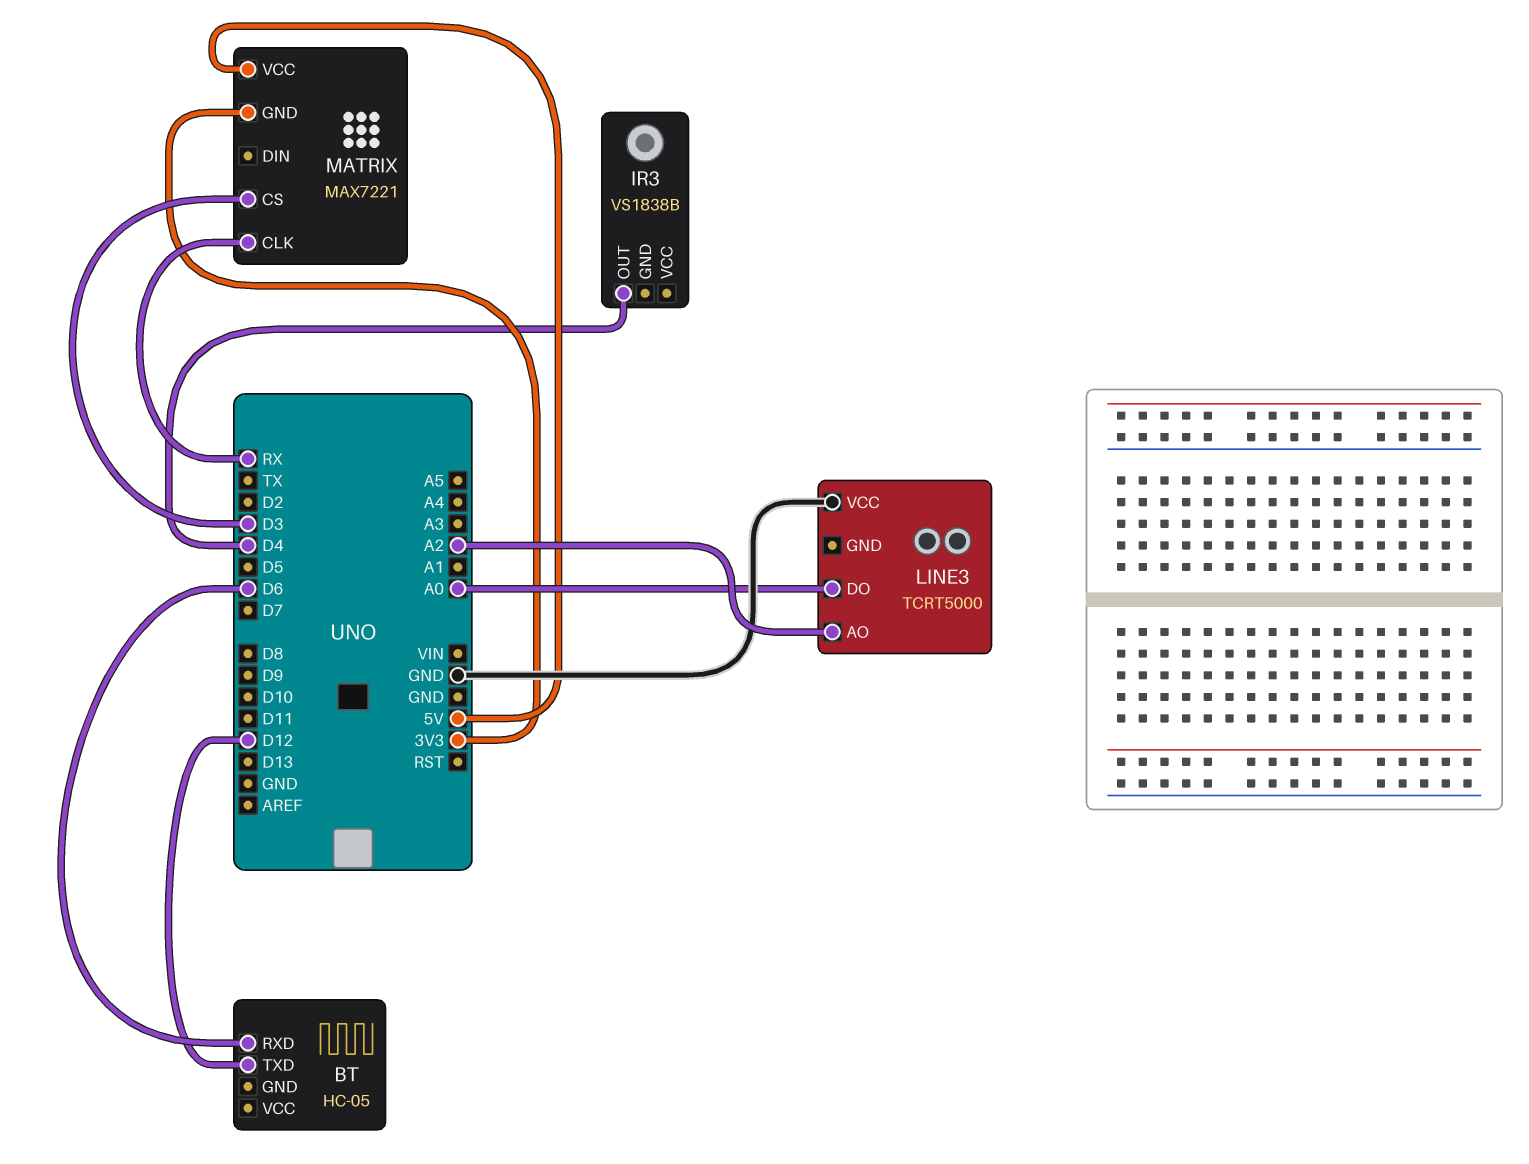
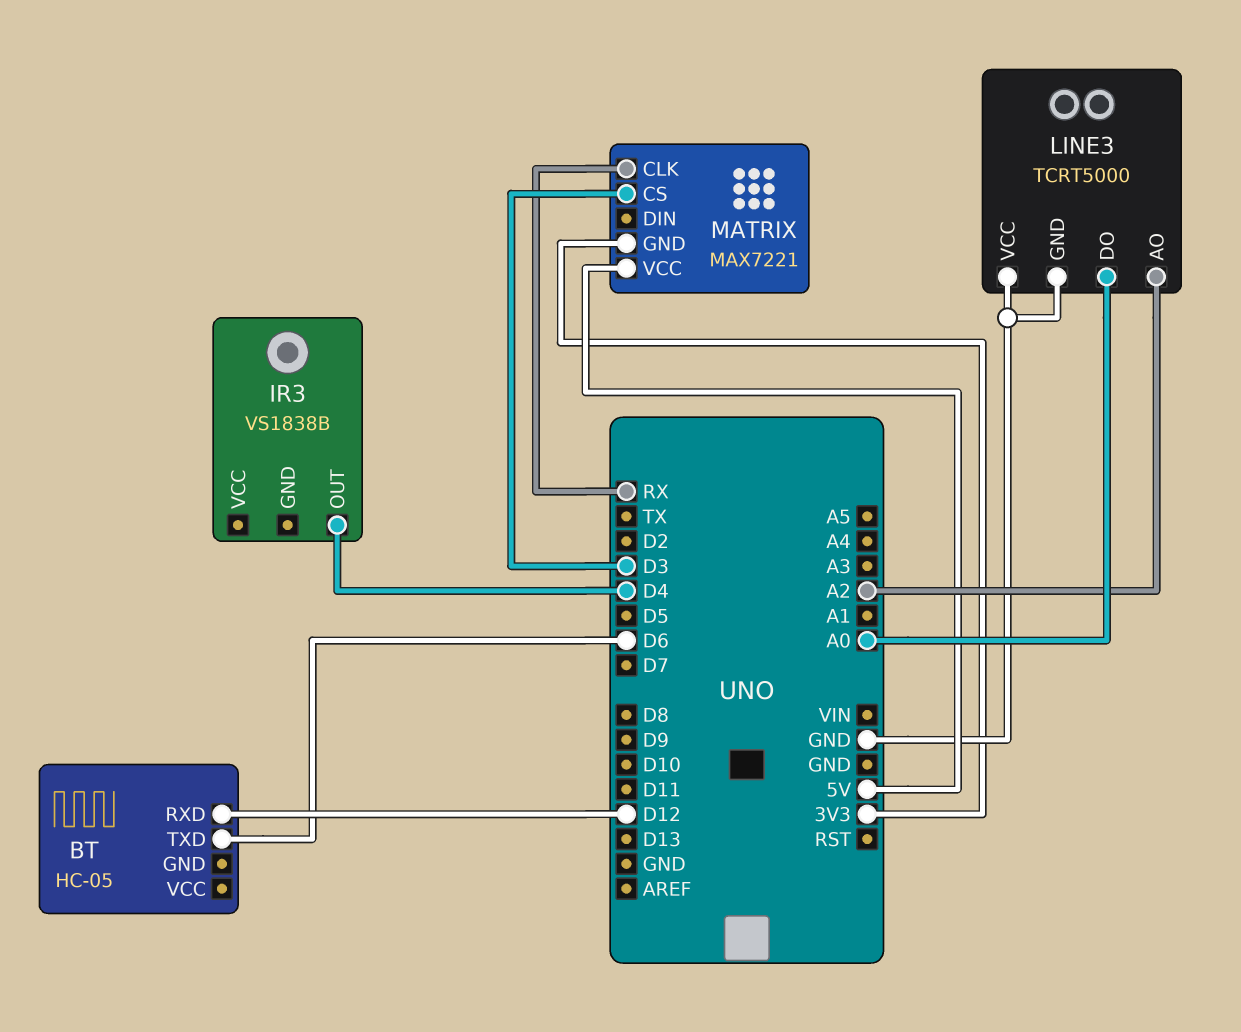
BT pin RXD: D6 -> D12
BT pin TXD: D12 -> D6
LINE3 pin GND: none -> GND

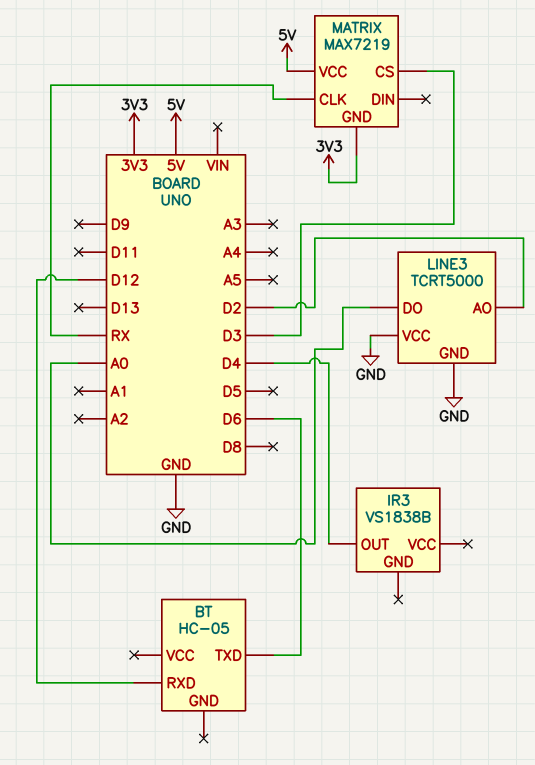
LINE3 pin AO: A2 -> D2
MATRIX: MAX7221 -> MAX7219

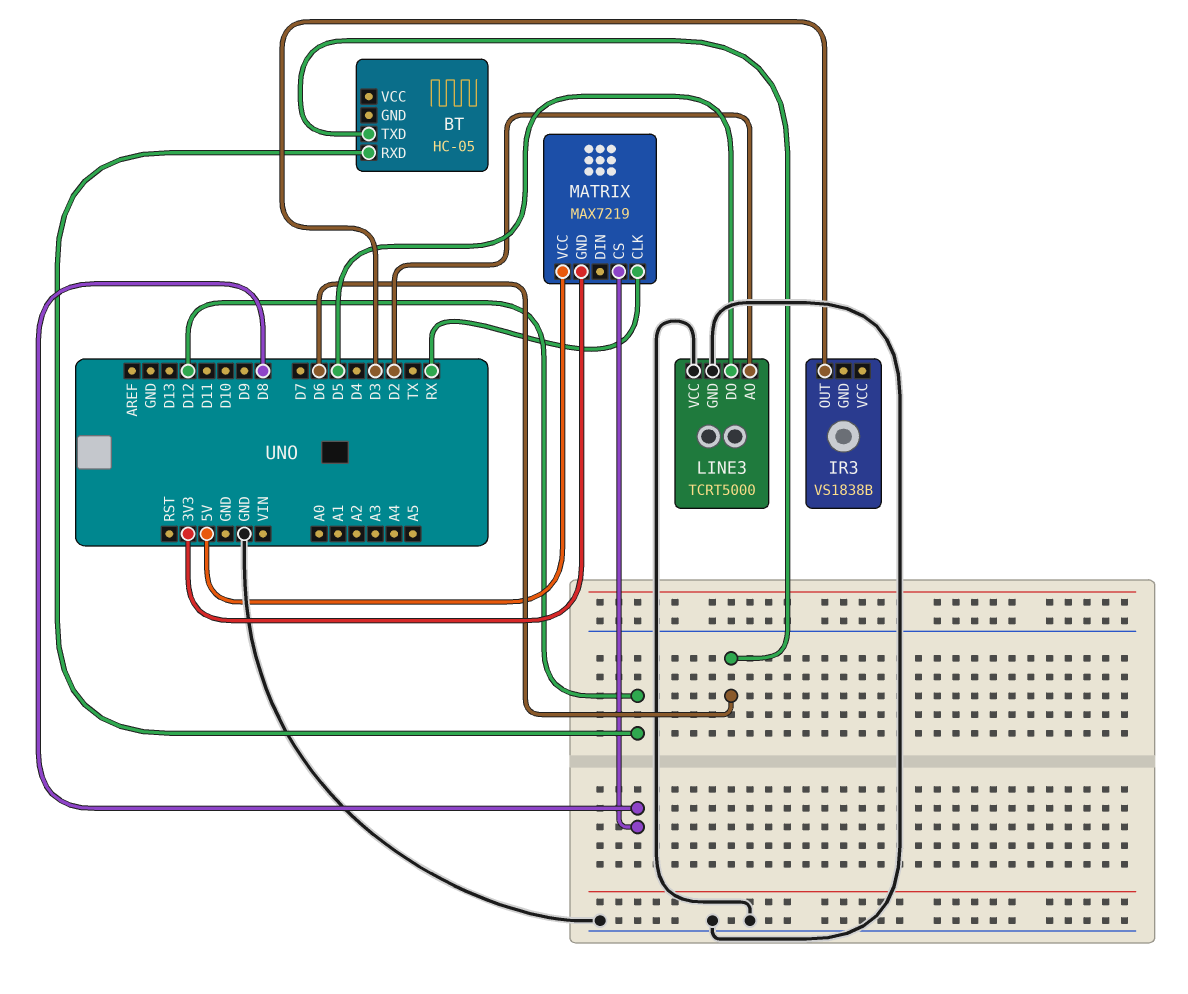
IR3 pin OUT: D4 -> D3
LINE3 pin DO: A0 -> D5
MATRIX pin CS: D3 -> D8

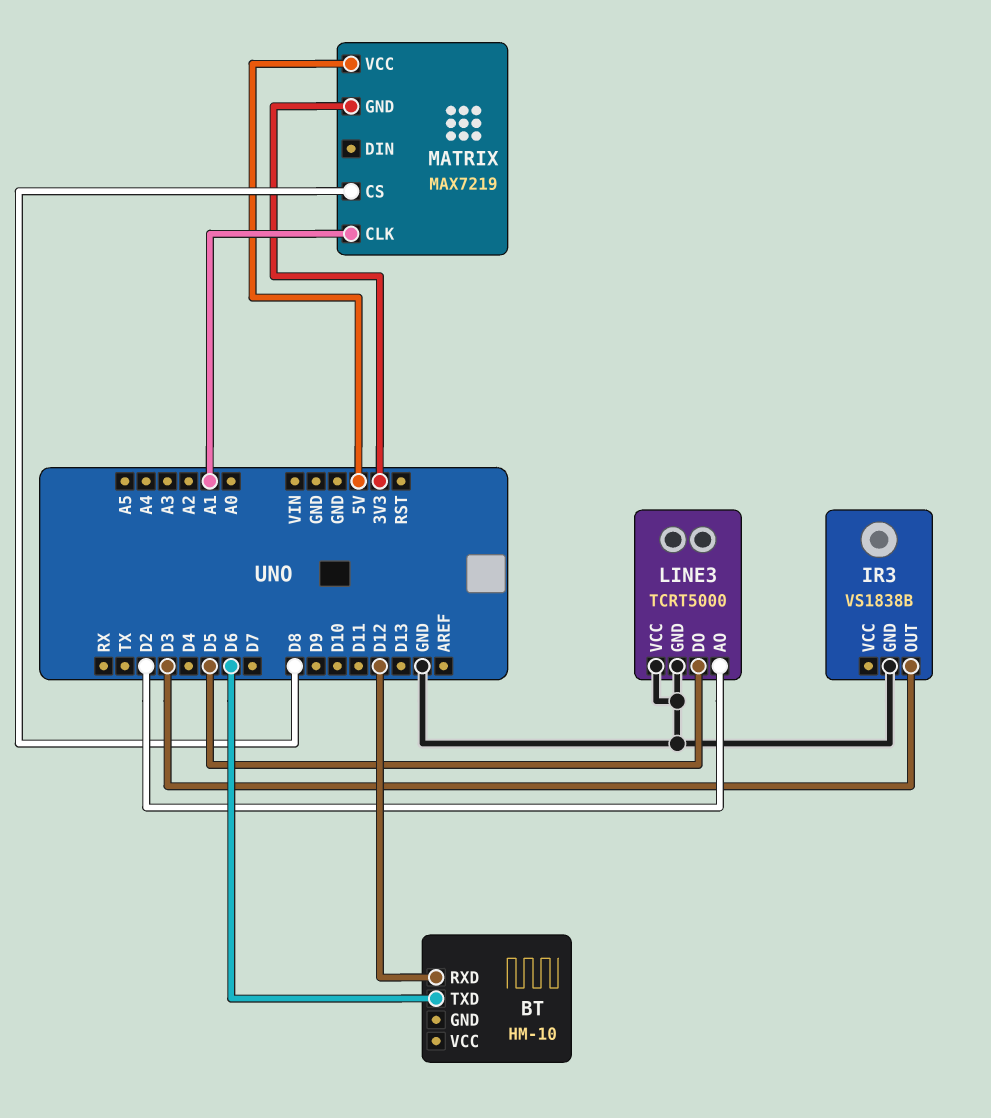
BT: HC-05 -> HM-10
IR3 pin GND: none -> GND
MATRIX pin CLK: RX -> A1

